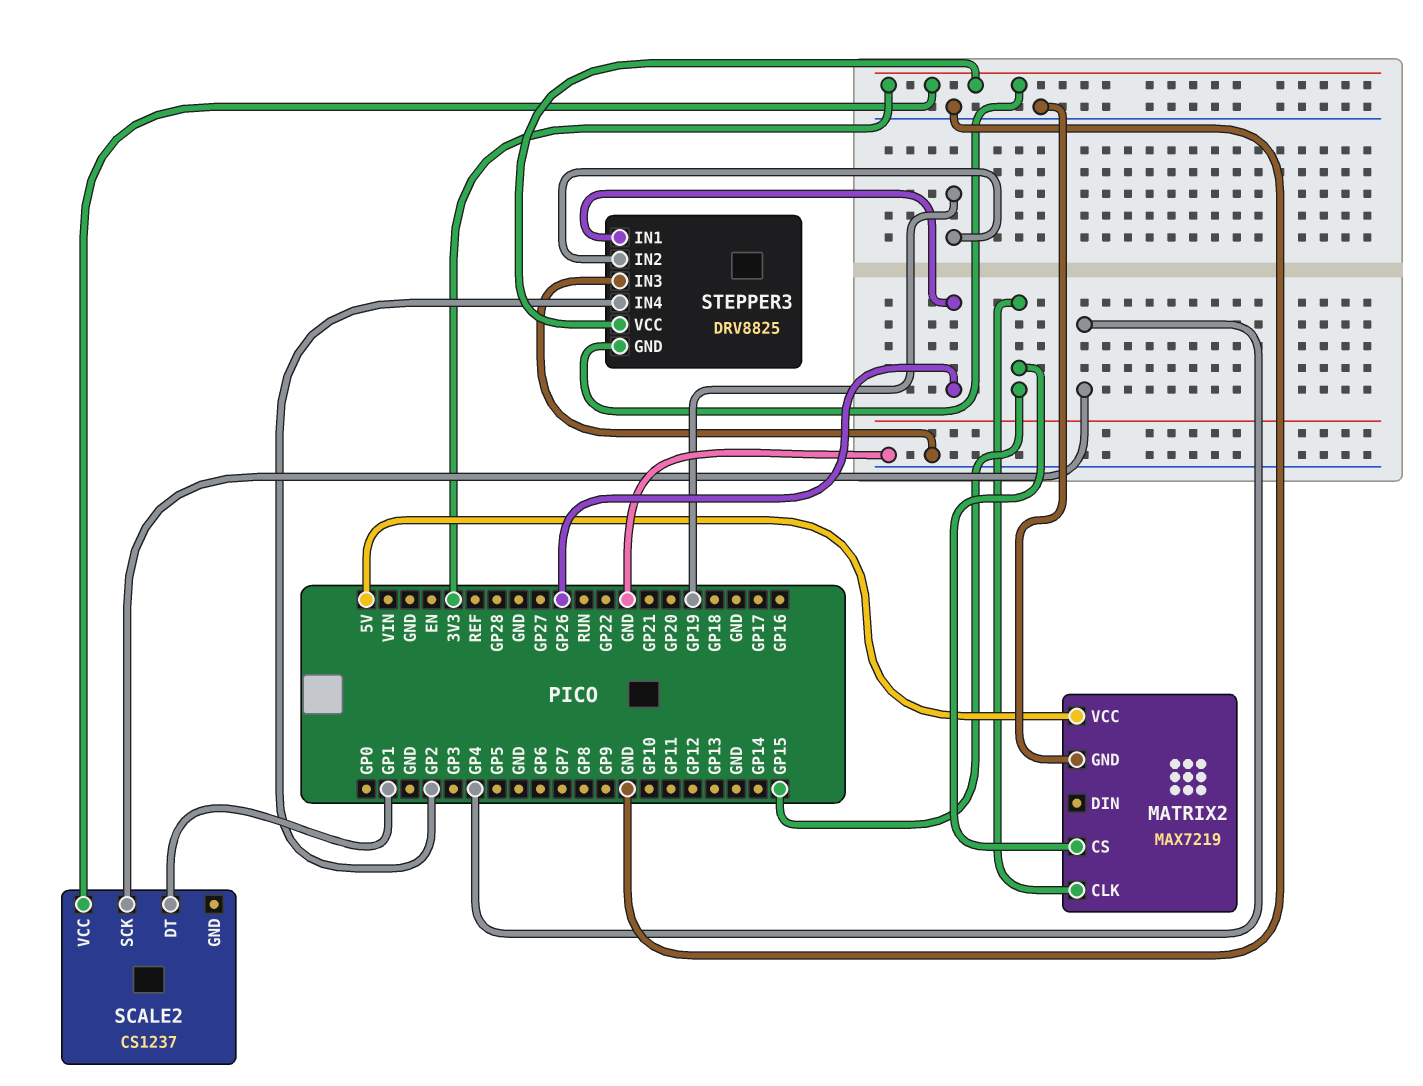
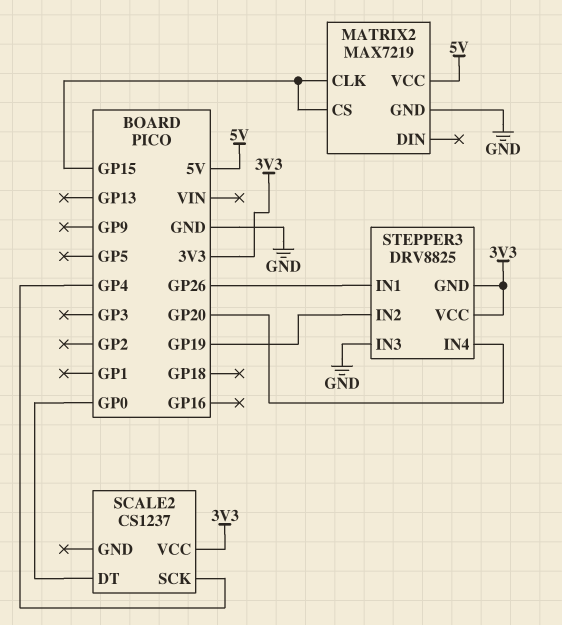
SCALE2 pin DT: GP1 -> GP0
STEPPER3 pin IN4: GP2 -> GP20

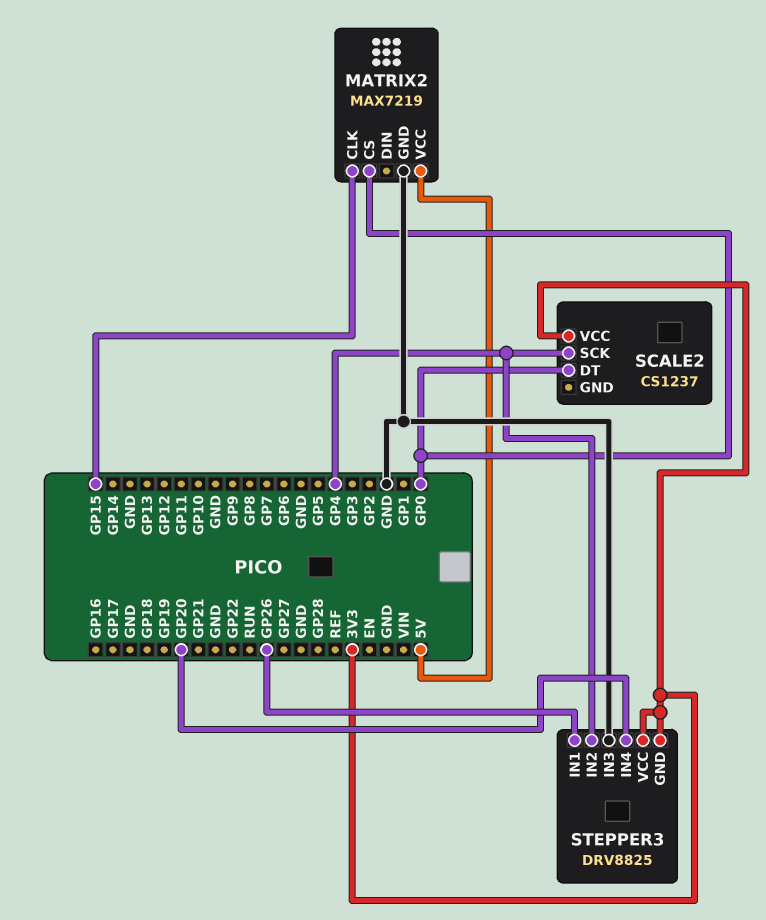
MATRIX2 pin CS: GP15 -> GP0
STEPPER3 pin IN2: GP19 -> GP4

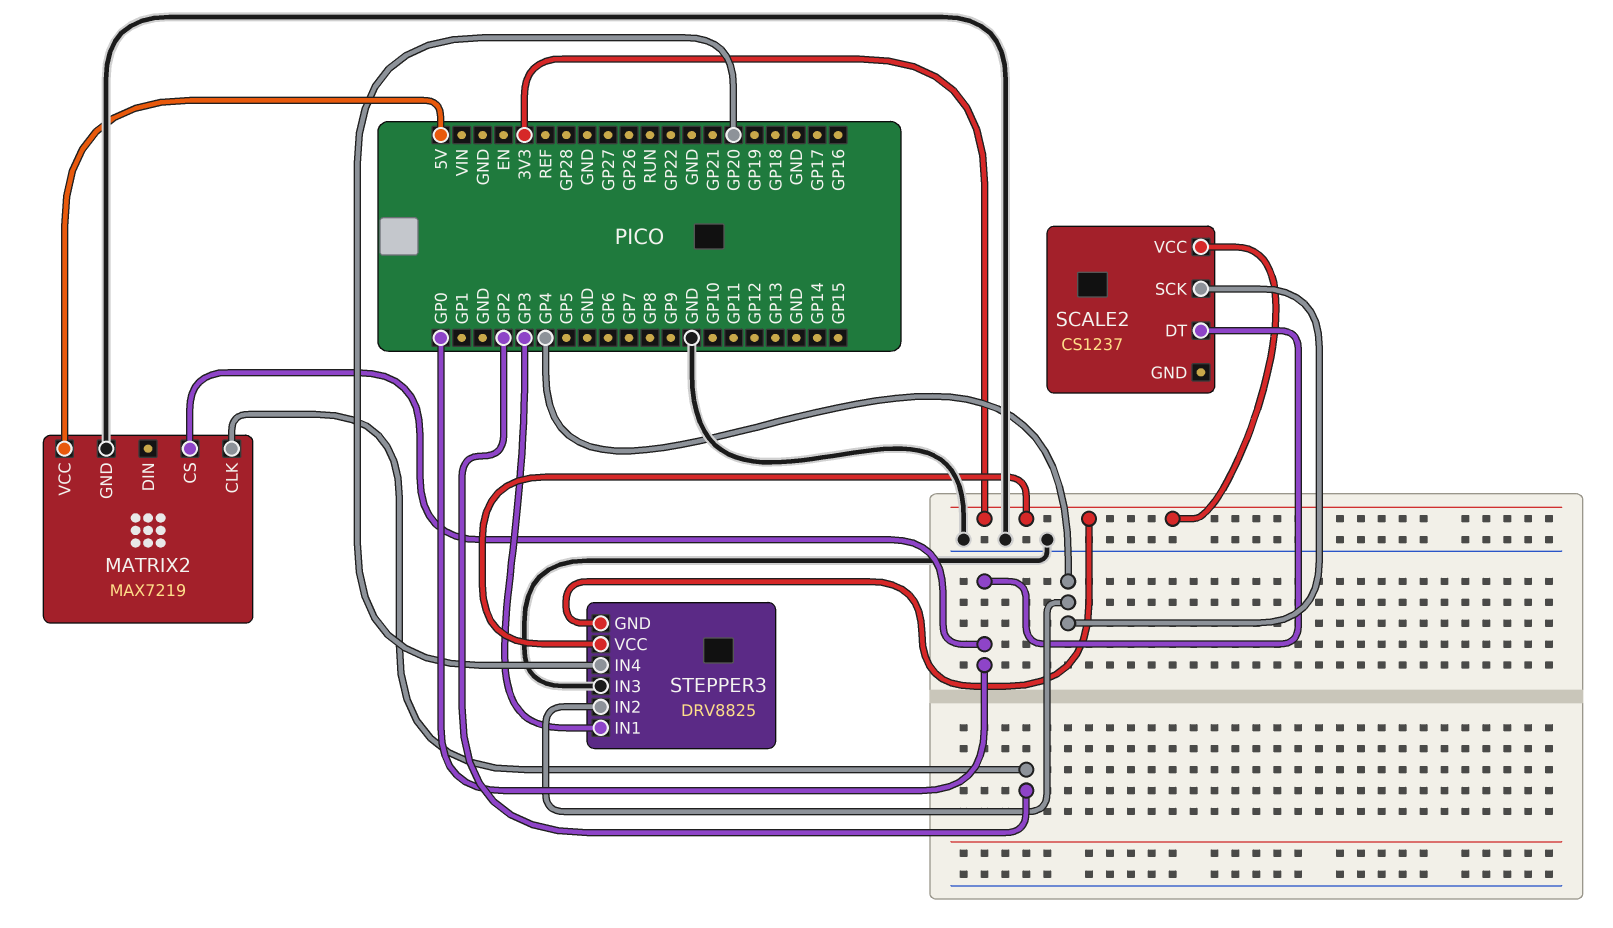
MATRIX2 pin CLK: GP15 -> GP2
STEPPER3 pin IN1: GP26 -> GP3

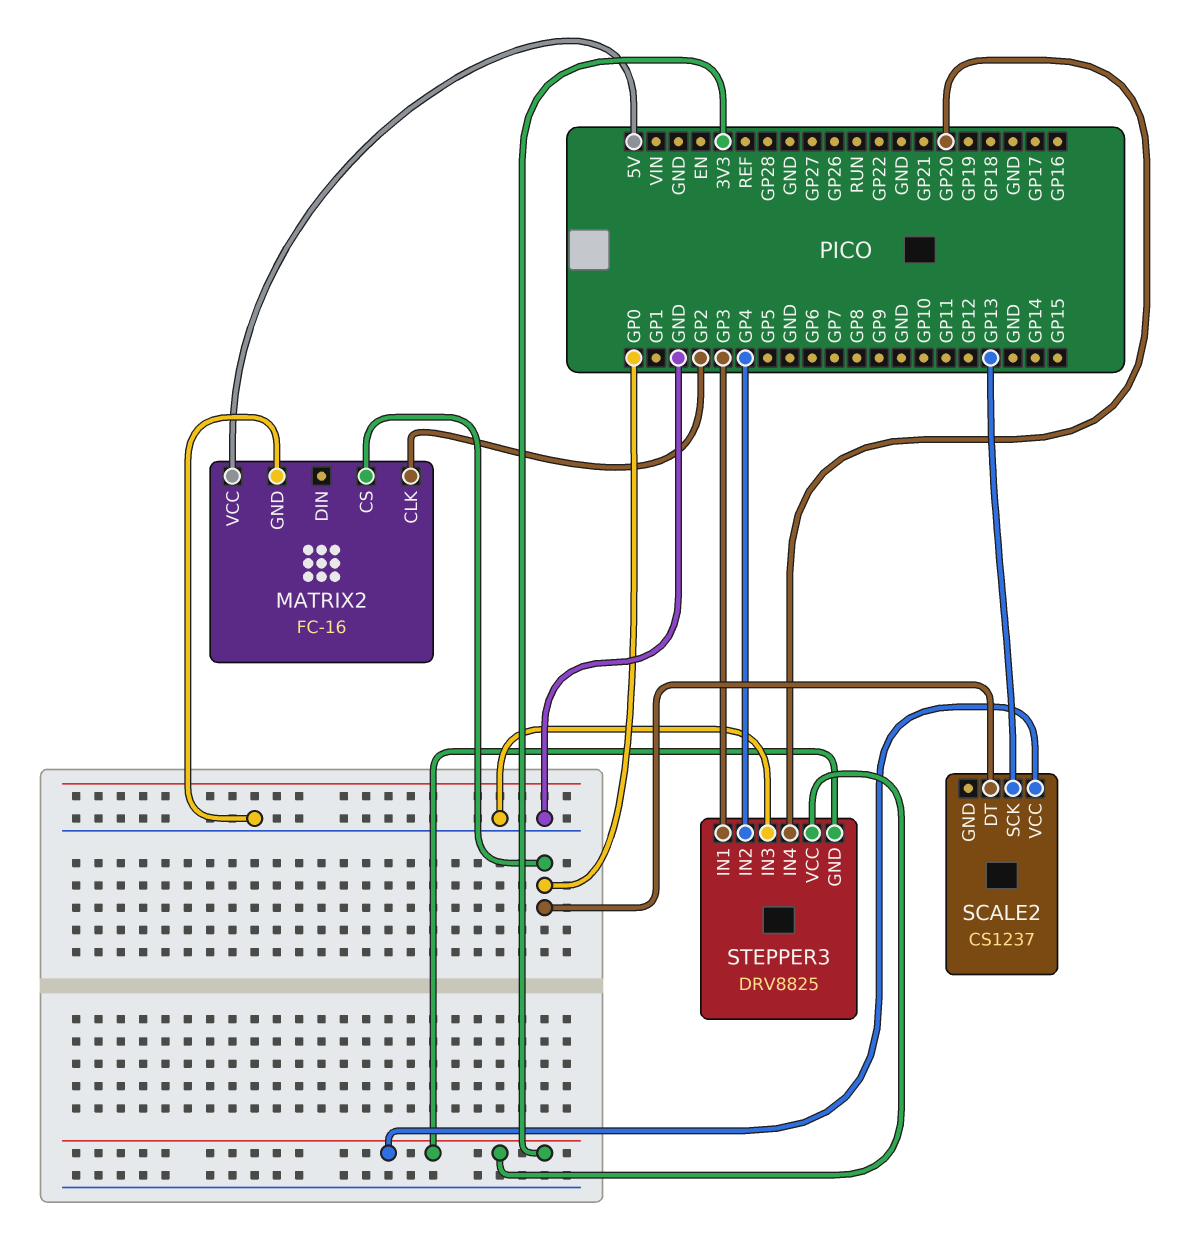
MATRIX2: MAX7219 -> FC-16
SCALE2 pin SCK: GP4 -> GP13

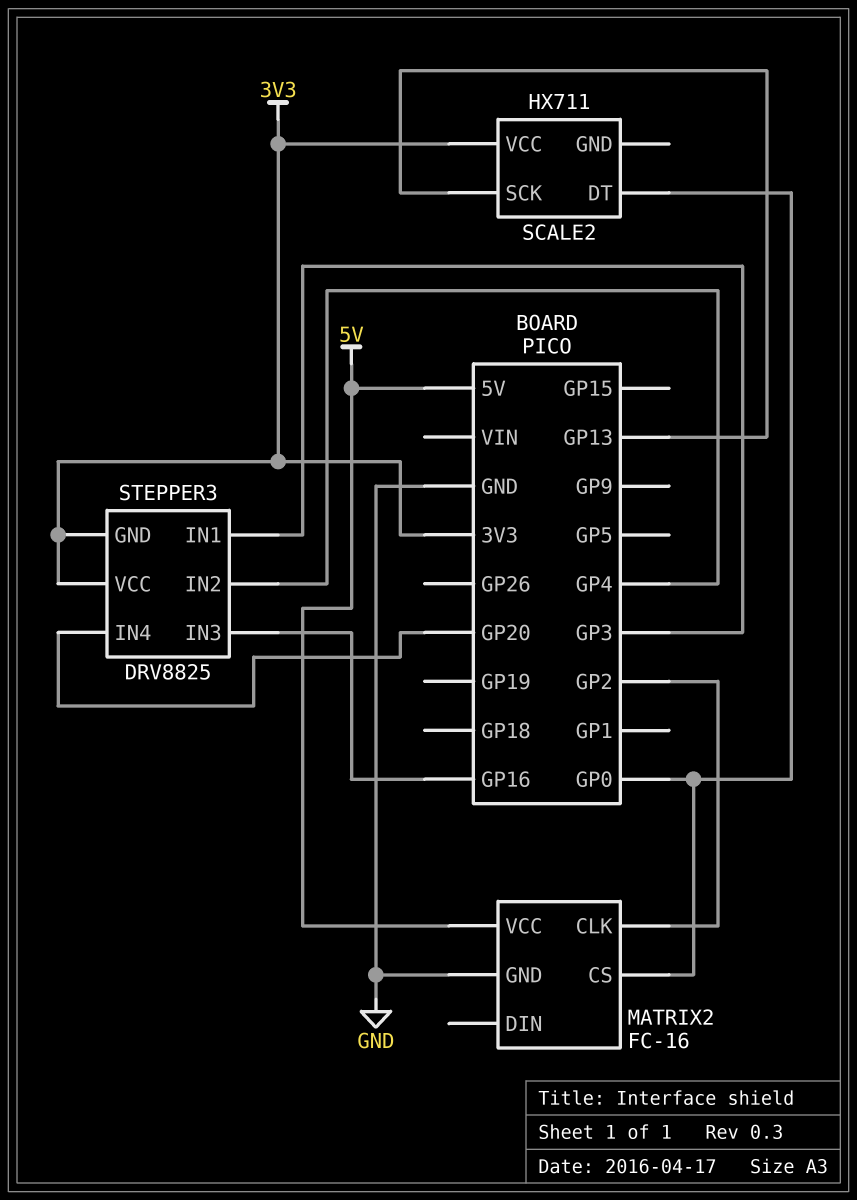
SCALE2: CS1237 -> HX711
STEPPER3 pin IN3: GND -> GP16

